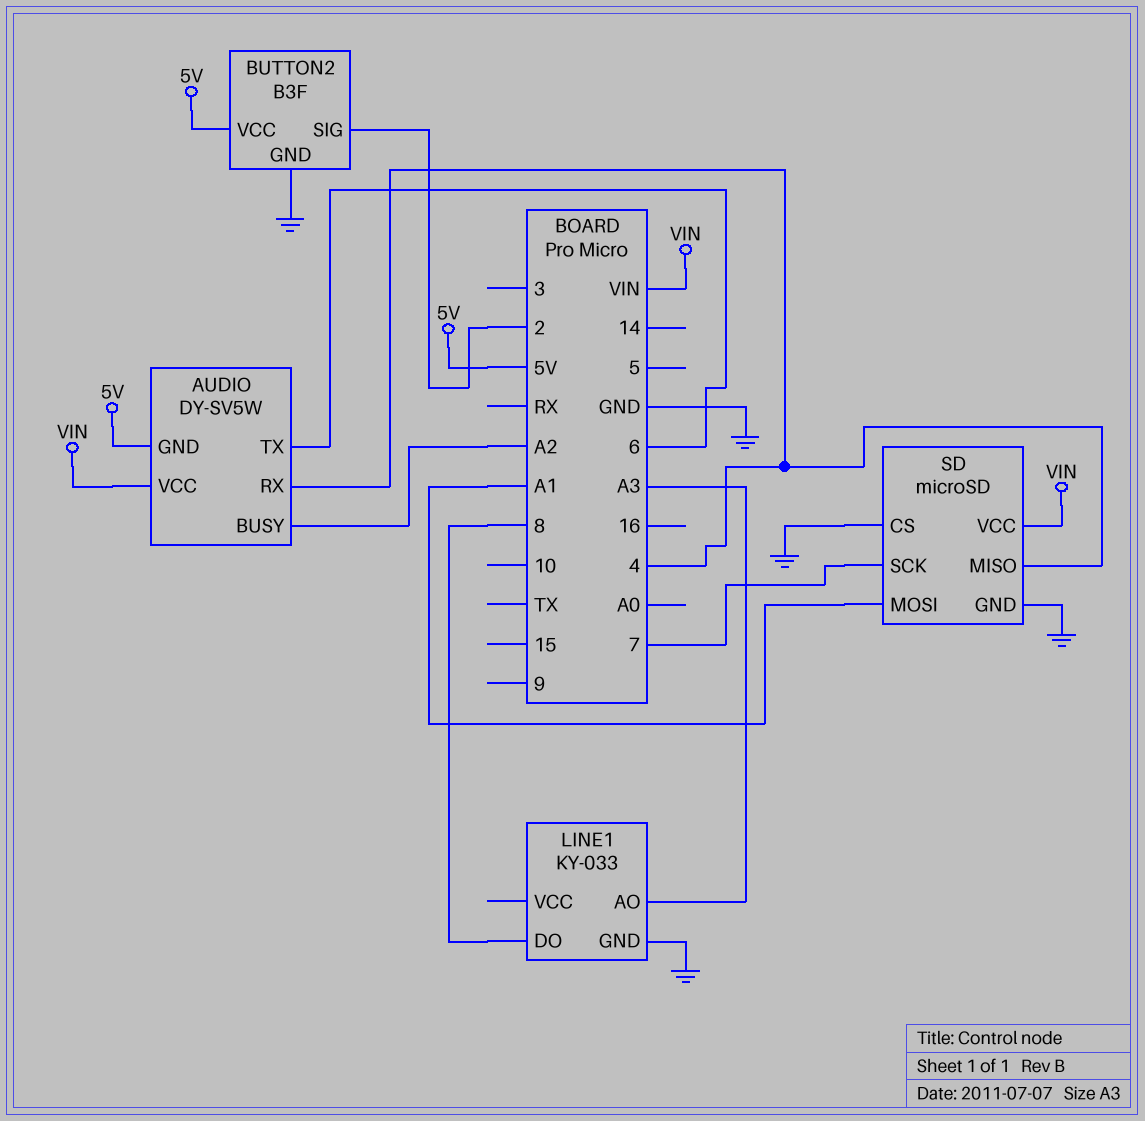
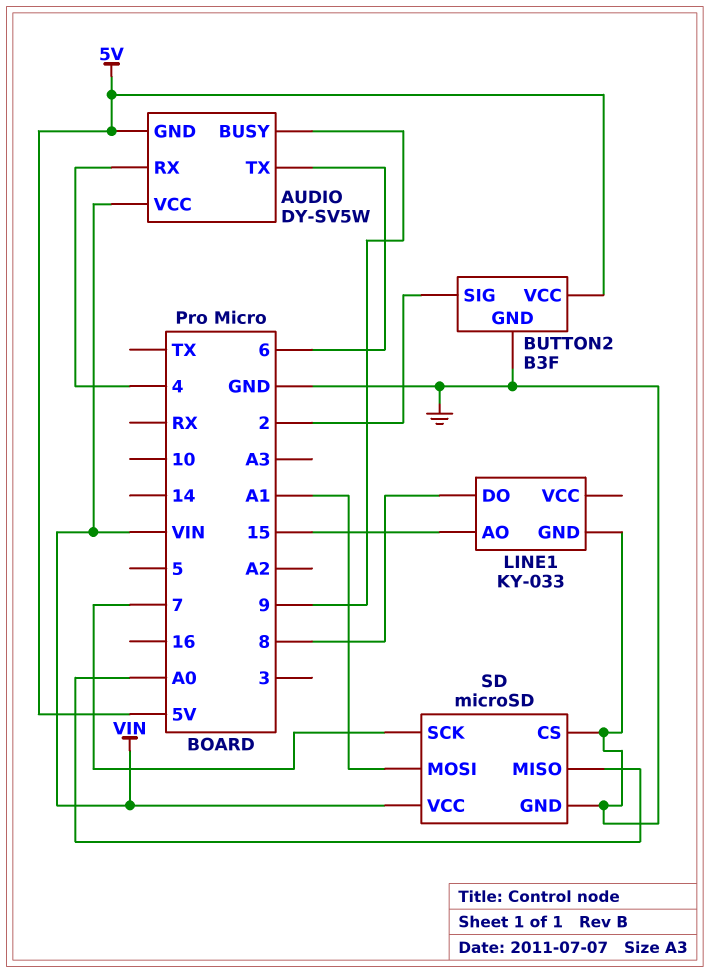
AUDIO pin BUSY: A2 -> 9
LINE1 pin AO: A3 -> 15
SD pin MISO: 4 -> A0

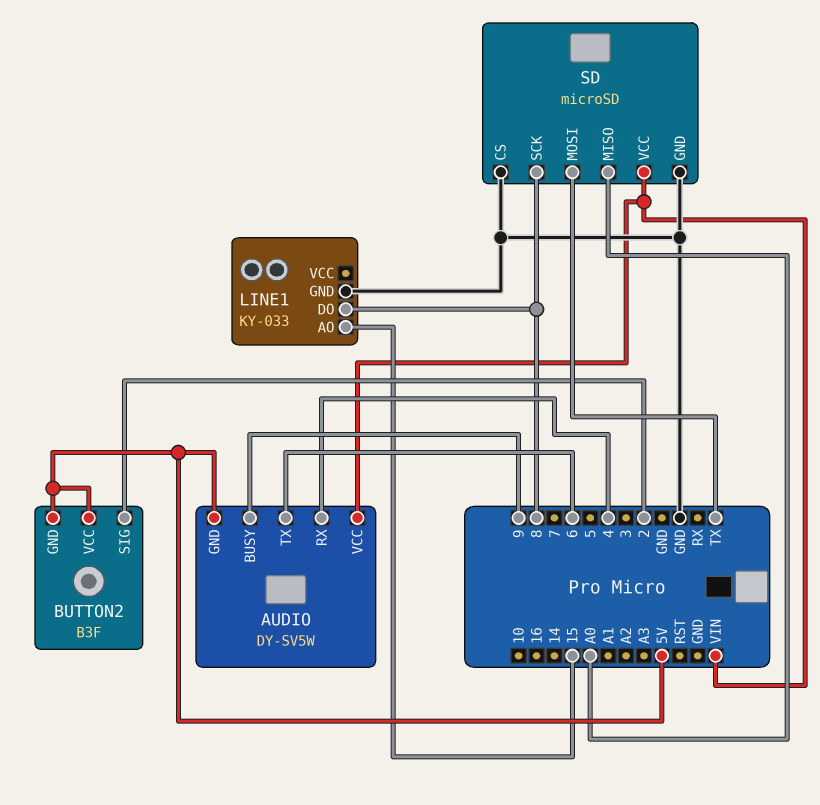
BUTTON2 pin GND: GND -> 5V
SD pin MOSI: A1 -> TX
SD pin SCK: 7 -> 8

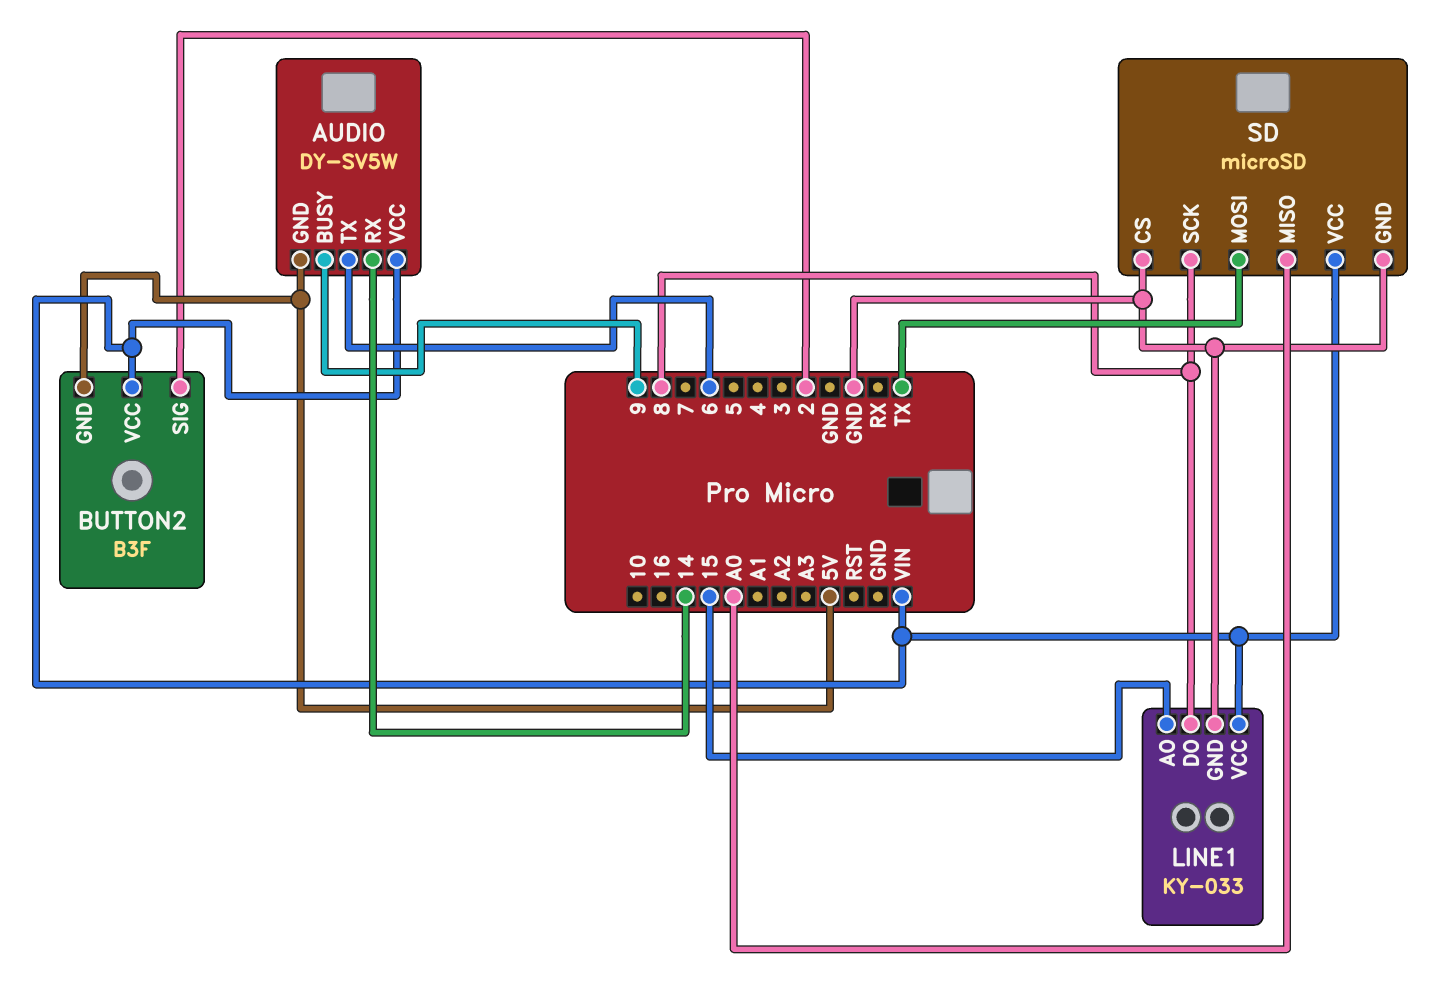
AUDIO pin RX: 4 -> 14
BUTTON2 pin VCC: 5V -> VIN
LINE1 pin VCC: none -> VIN

